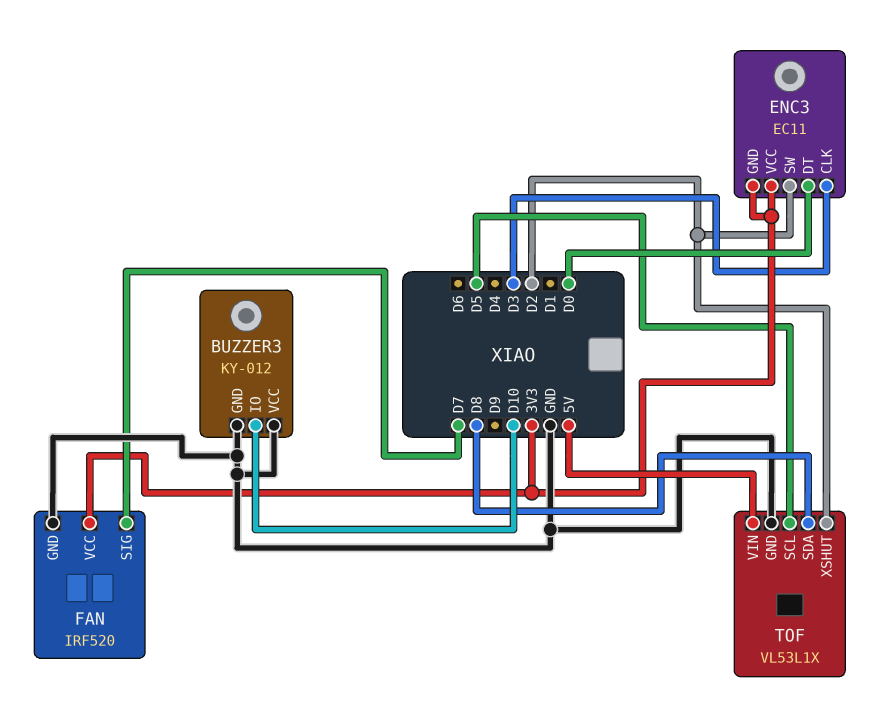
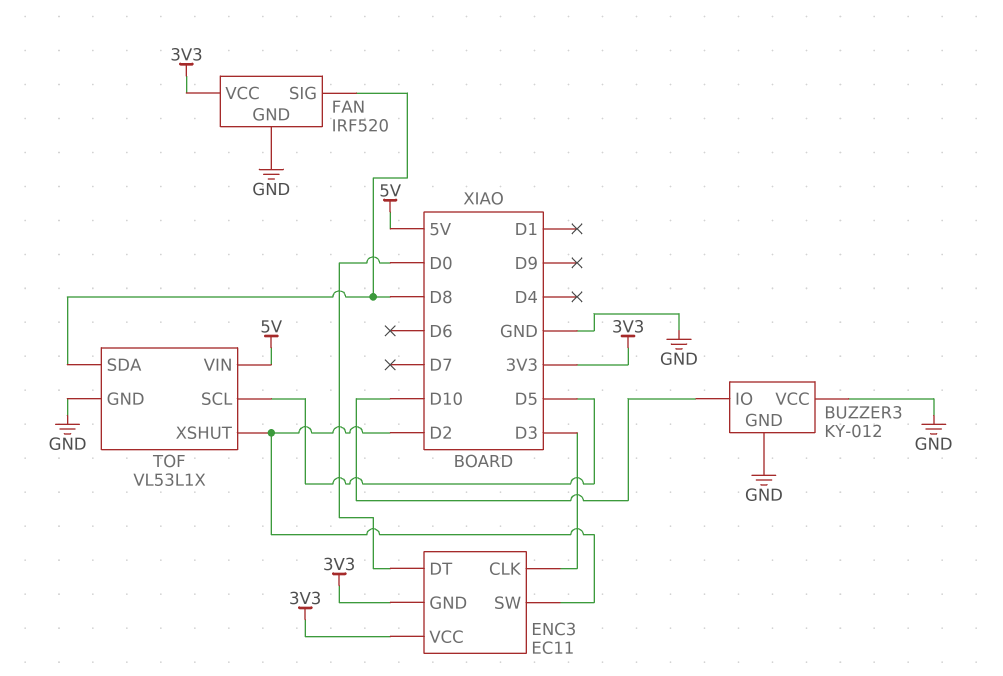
FAN pin SIG: D7 -> D8

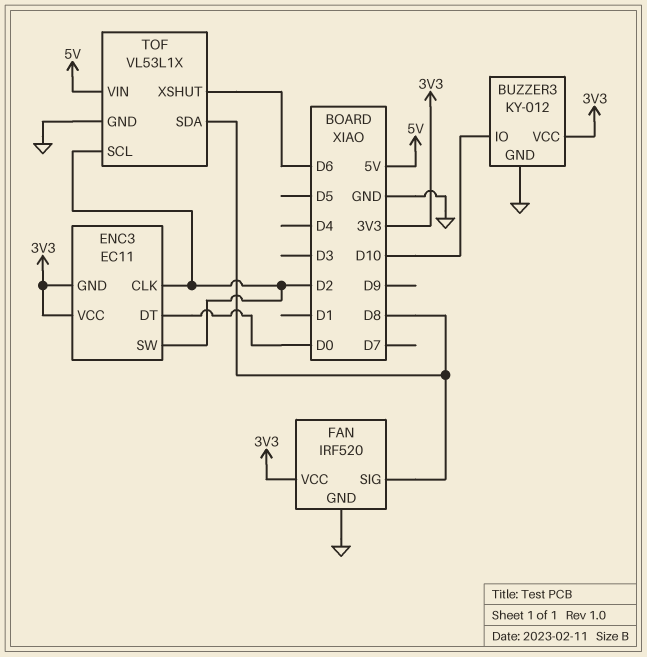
BUZZER3 pin VCC: GND -> 3V3
ENC3 pin CLK: D3 -> D2
TOF pin SCL: D5 -> D2
TOF pin XSHUT: D2 -> D6

